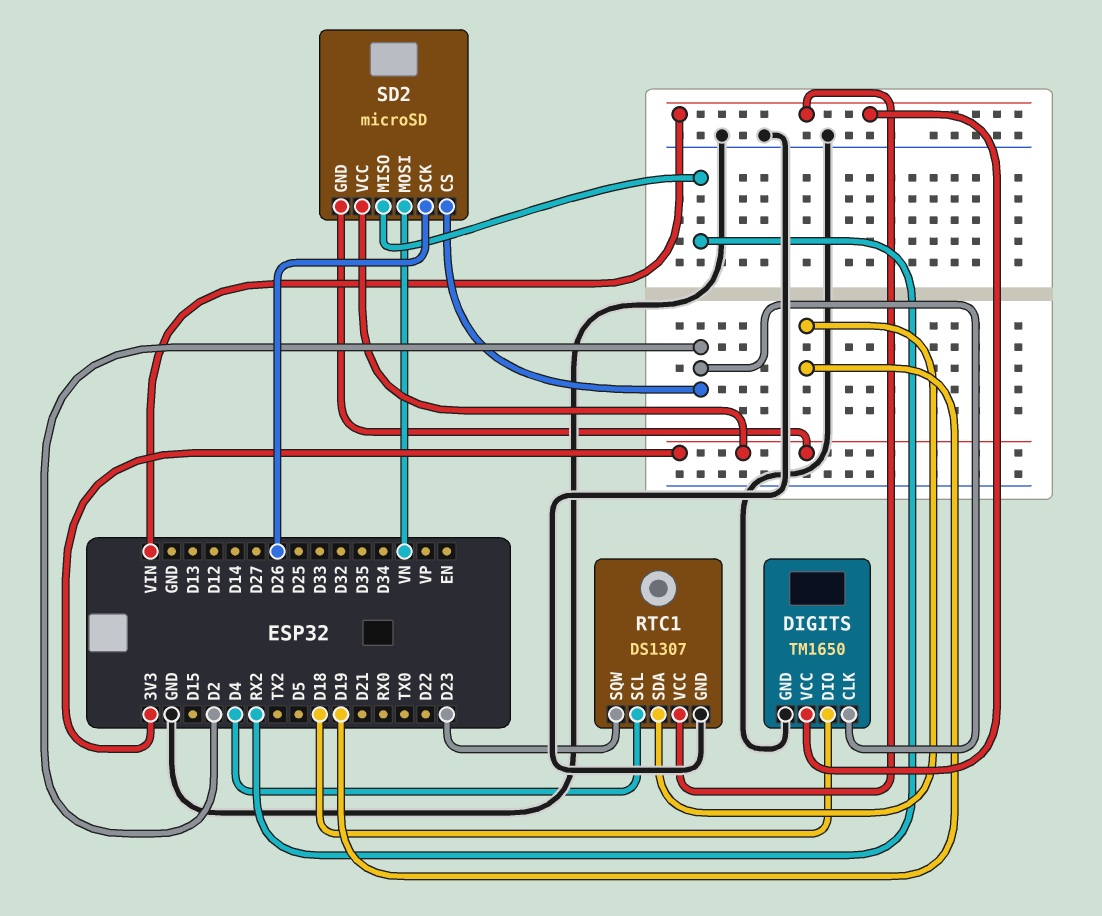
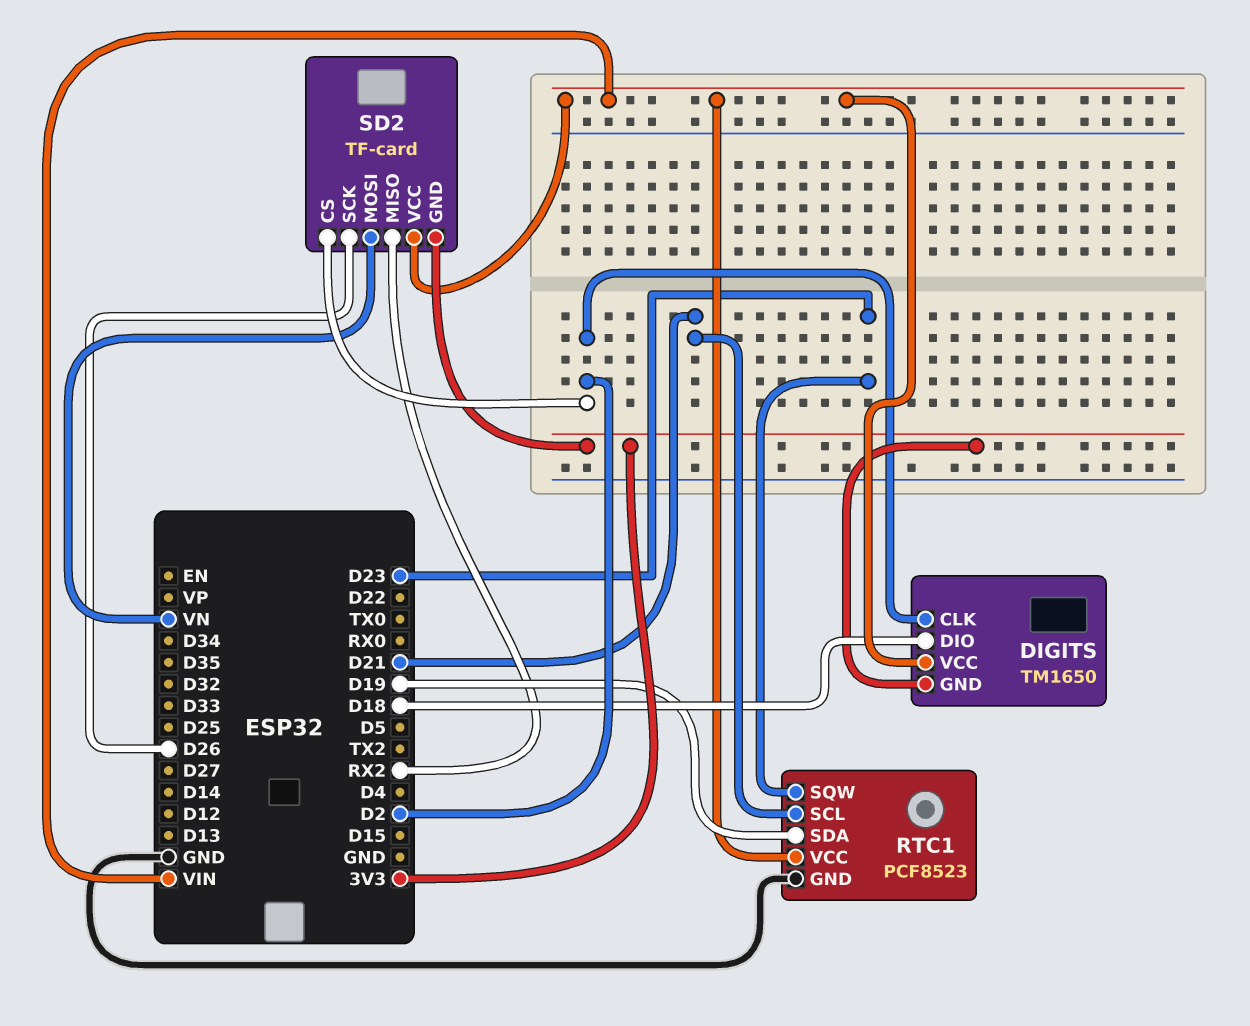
DIGITS pin GND: GND -> 3V3
RTC1: DS1307 -> PCF8523
RTC1 pin SCL: D4 -> D21
SD2: microSD -> TF-card
SD2 pin VCC: 3V3 -> VIN

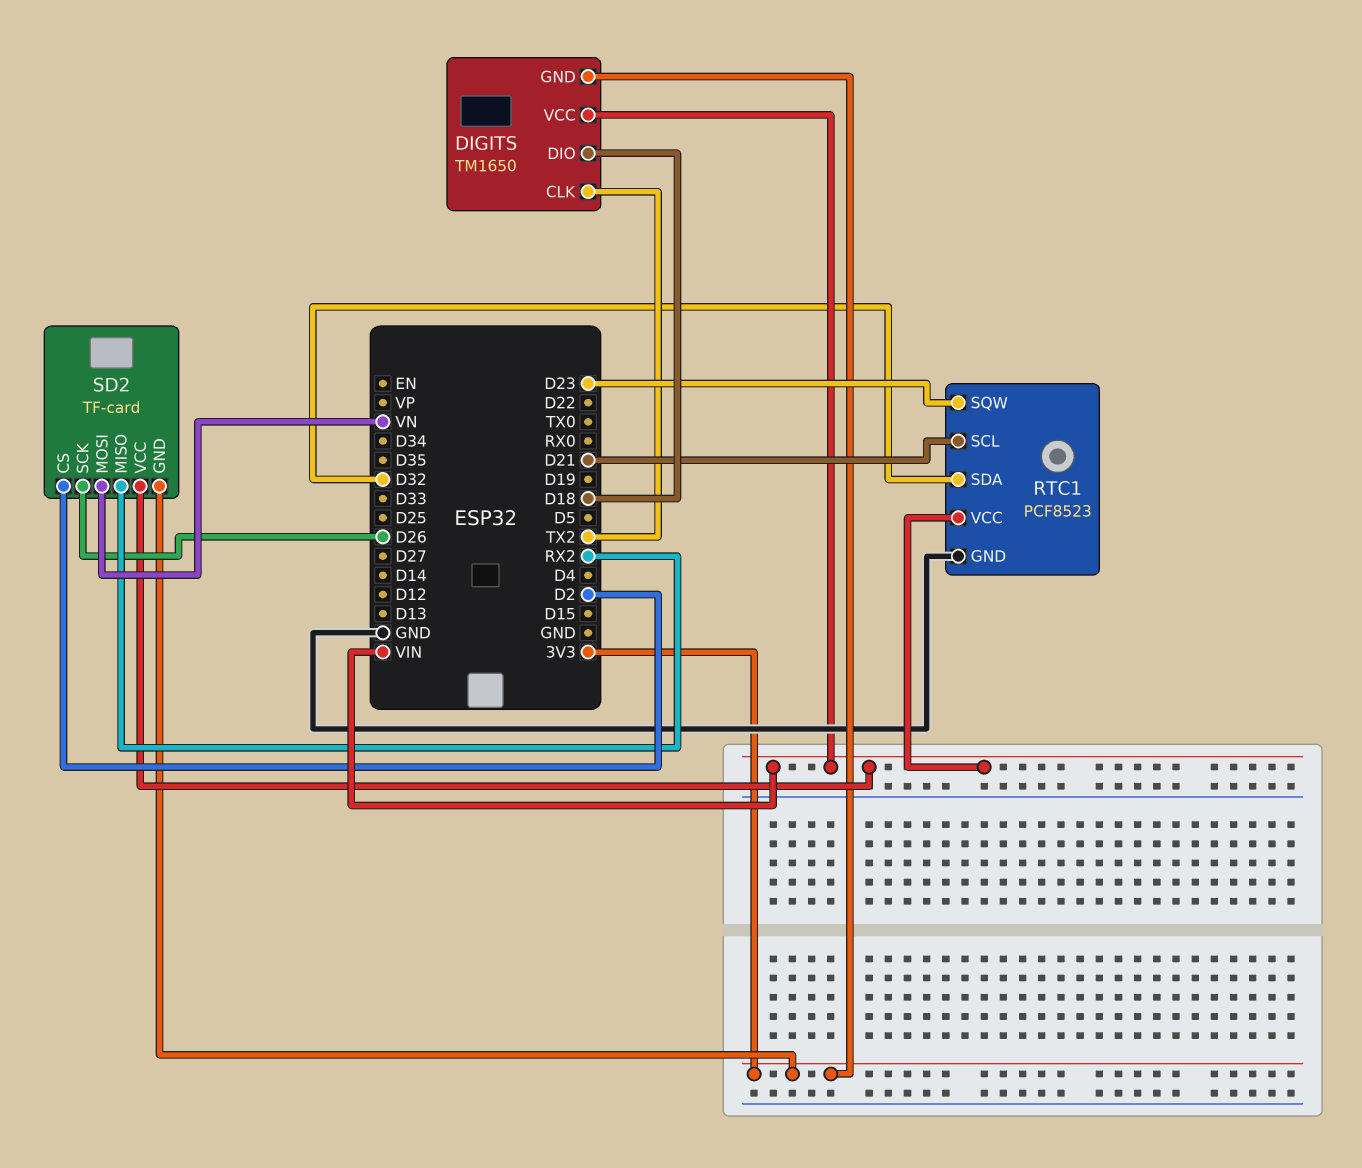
DIGITS pin CLK: D2 -> TX2
RTC1 pin SDA: D19 -> D32

